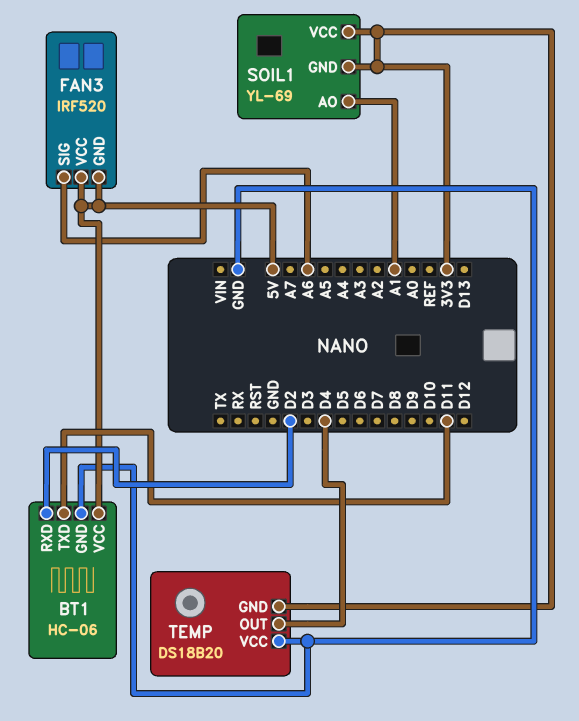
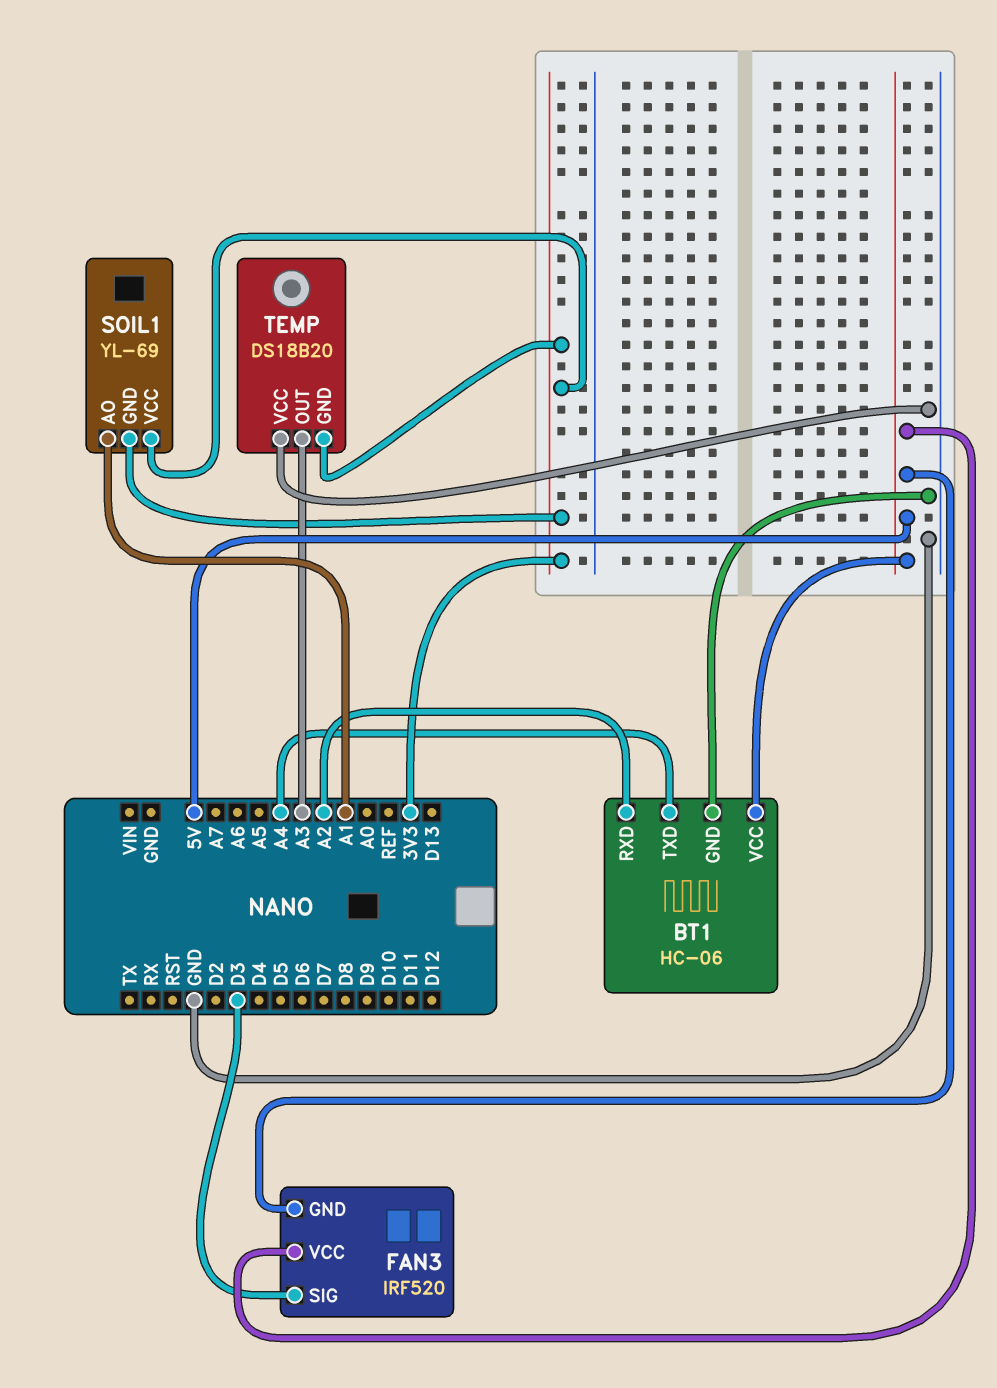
BT1 pin RXD: D2 -> A2
BT1 pin TXD: D11 -> A4
FAN3 pin SIG: A6 -> D3
TEMP pin OUT: D4 -> A3

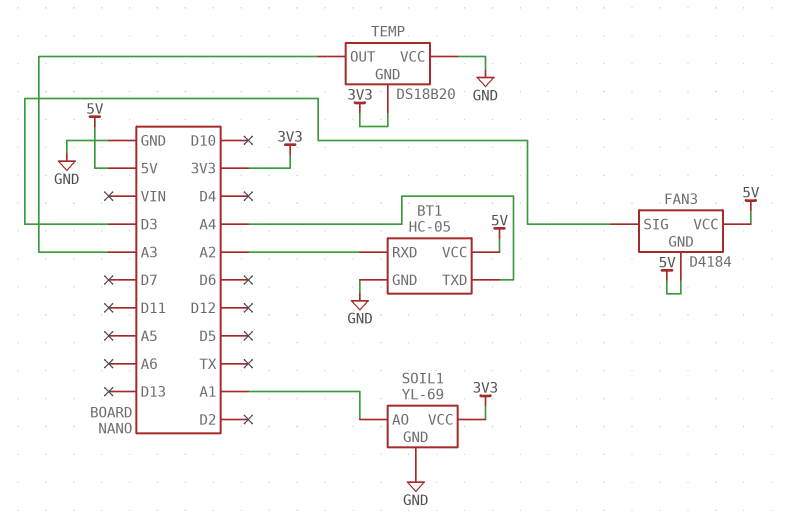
BT1: HC-06 -> HC-05
FAN3: IRF520 -> D4184
SOIL1 pin GND: 3V3 -> GND

